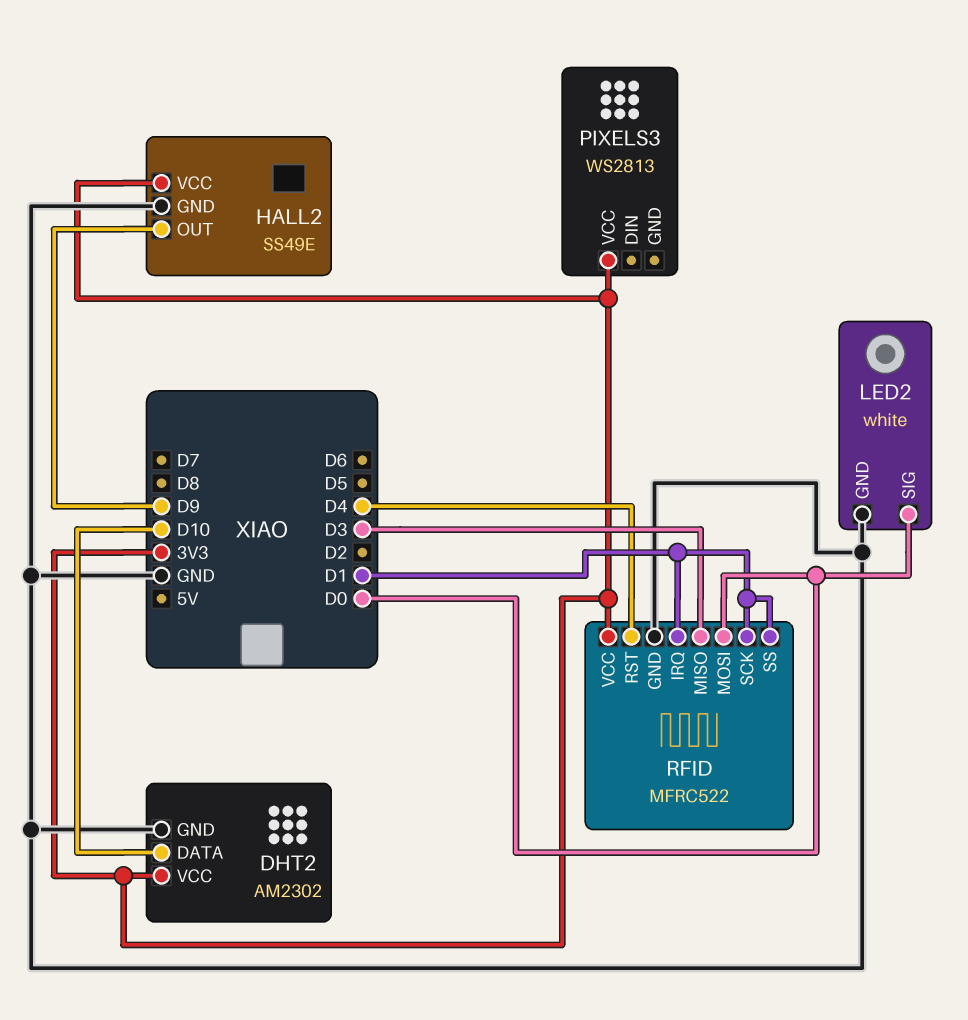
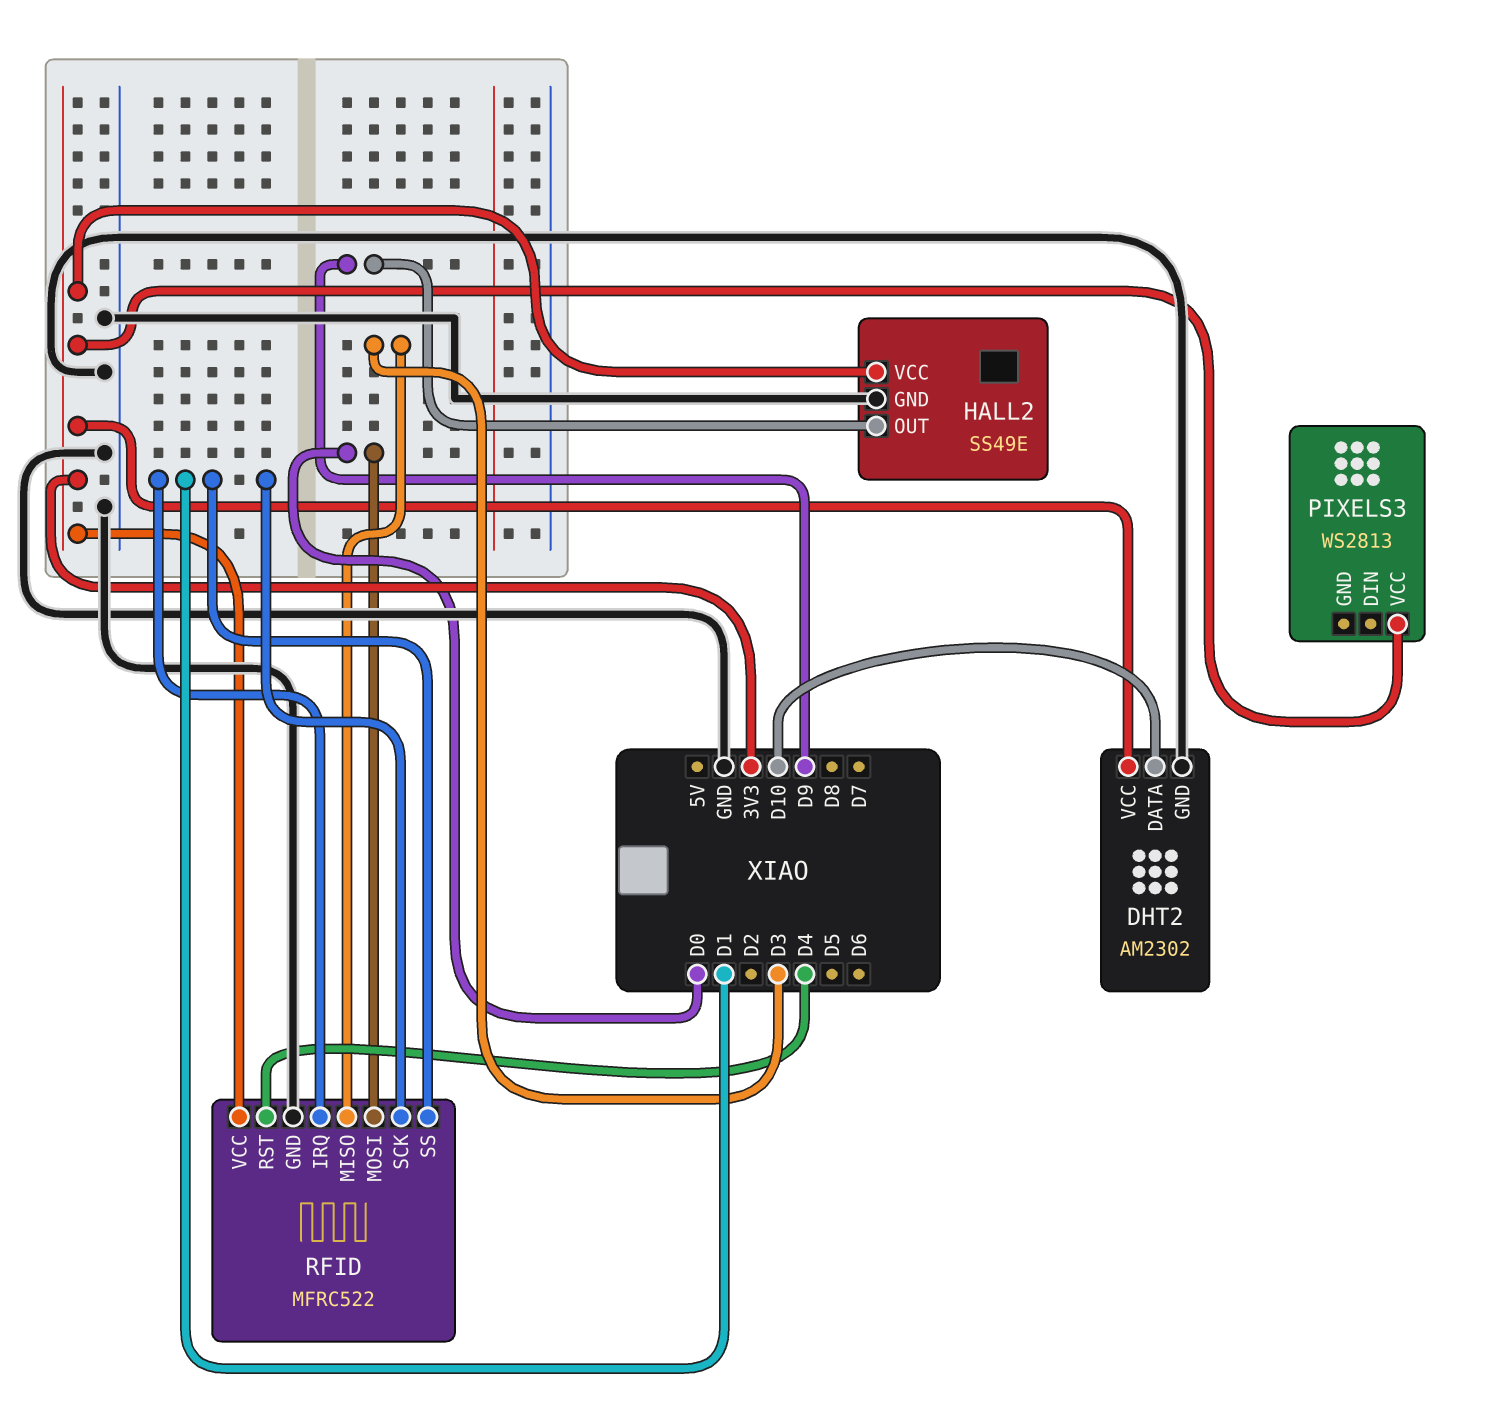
LED2: white -> none
LED2 pin GND: GND -> none
LED2 pin SIG: D0 -> none

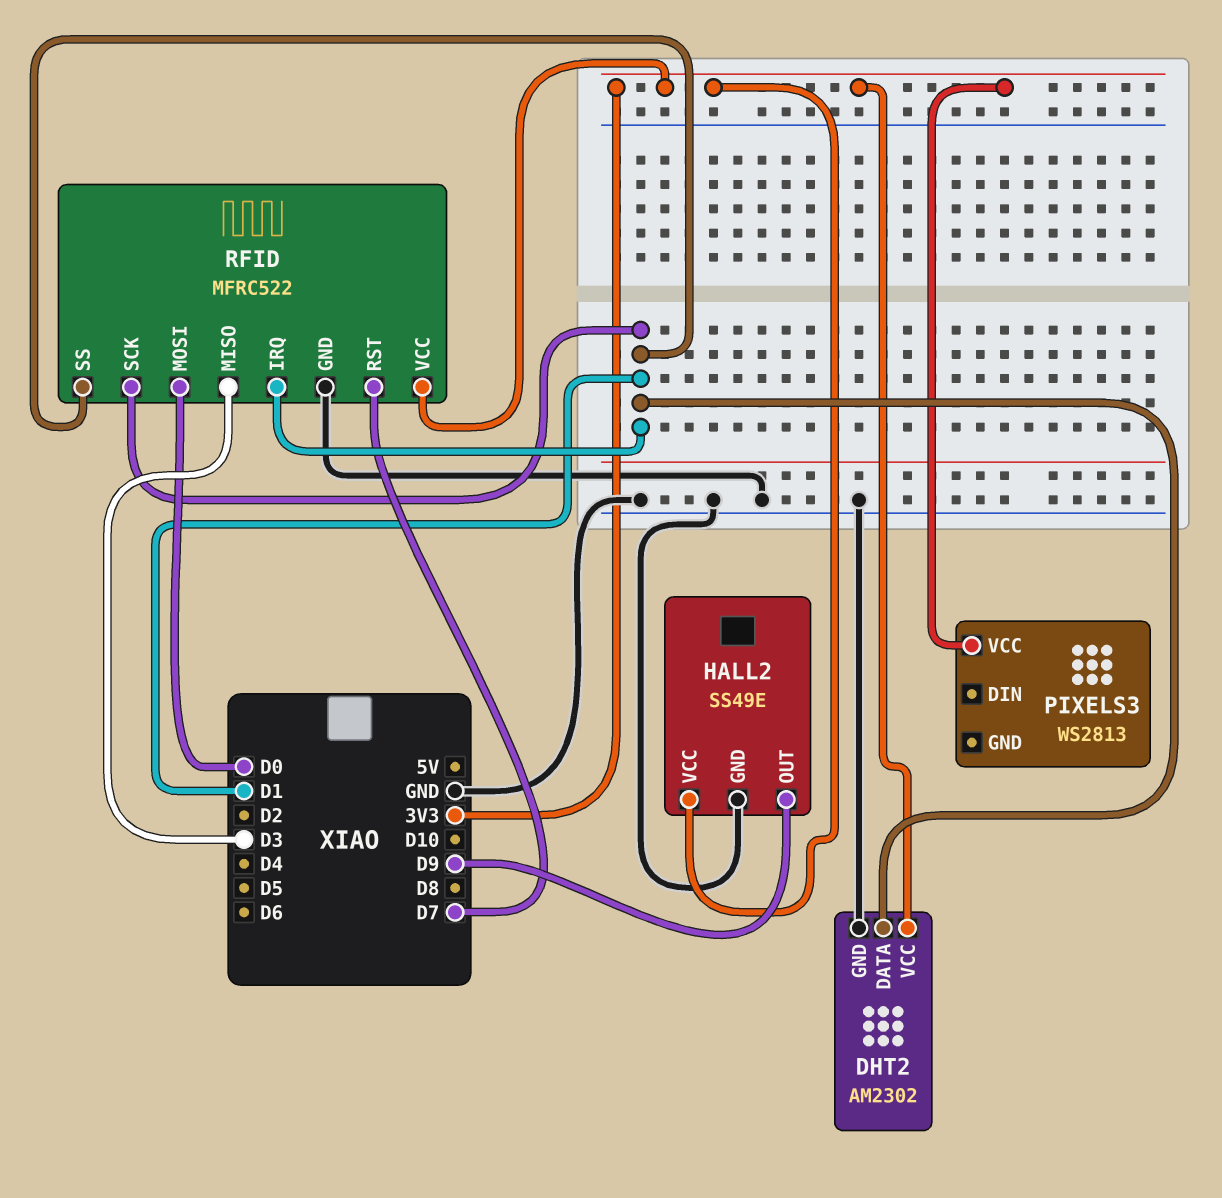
DHT2 pin DATA: D10 -> D1
RFID pin RST: D4 -> D7

